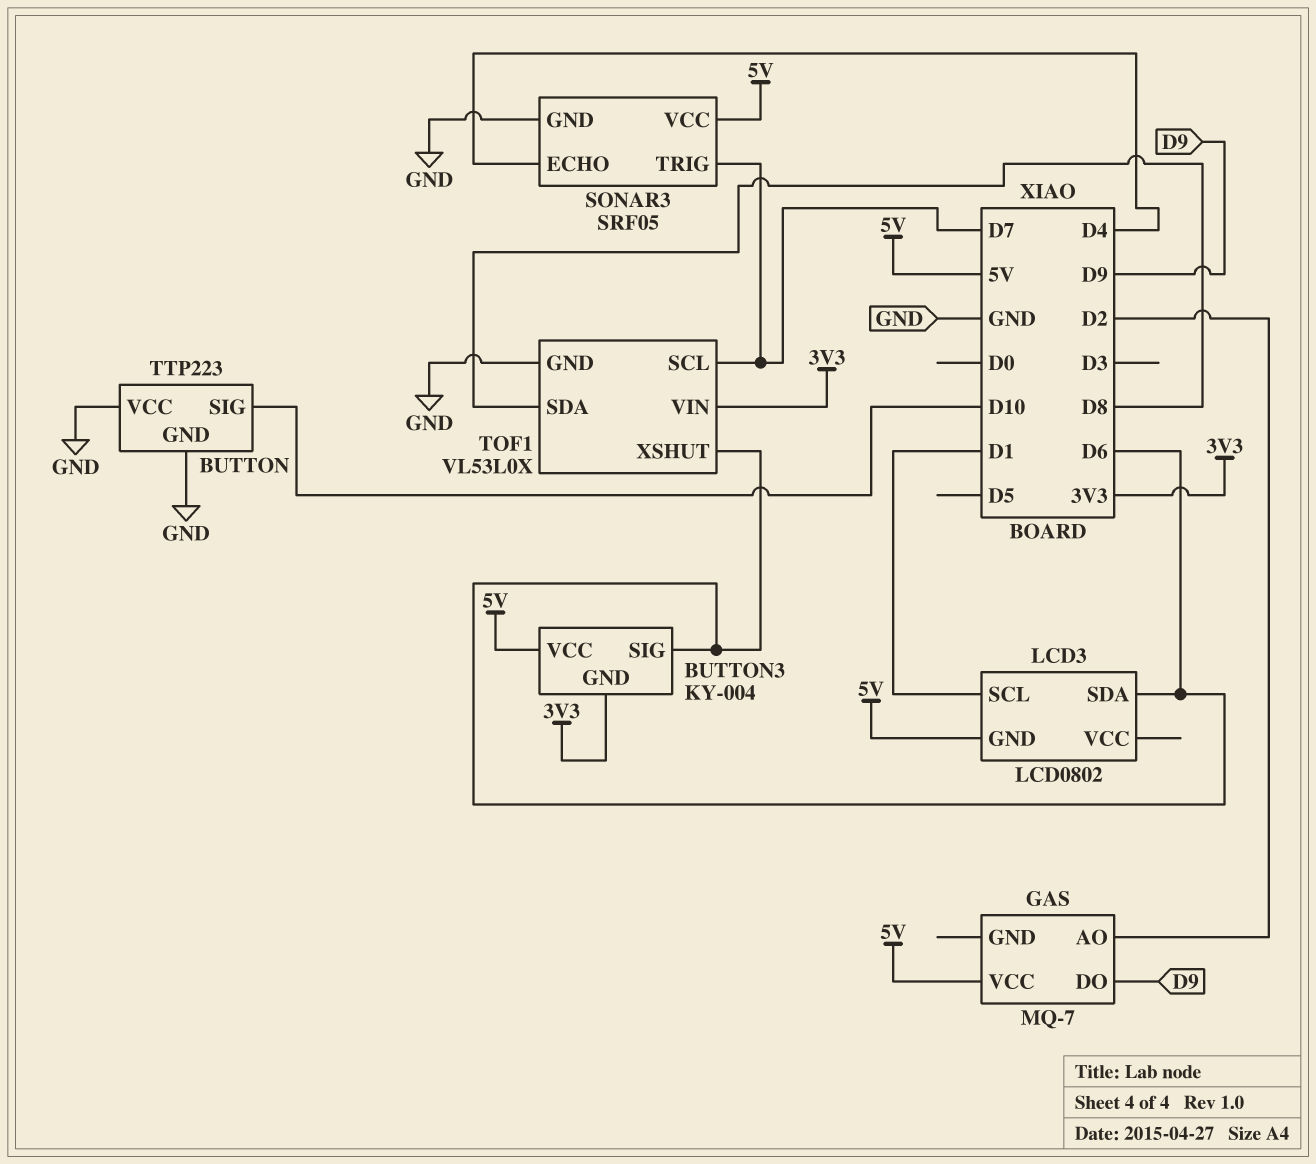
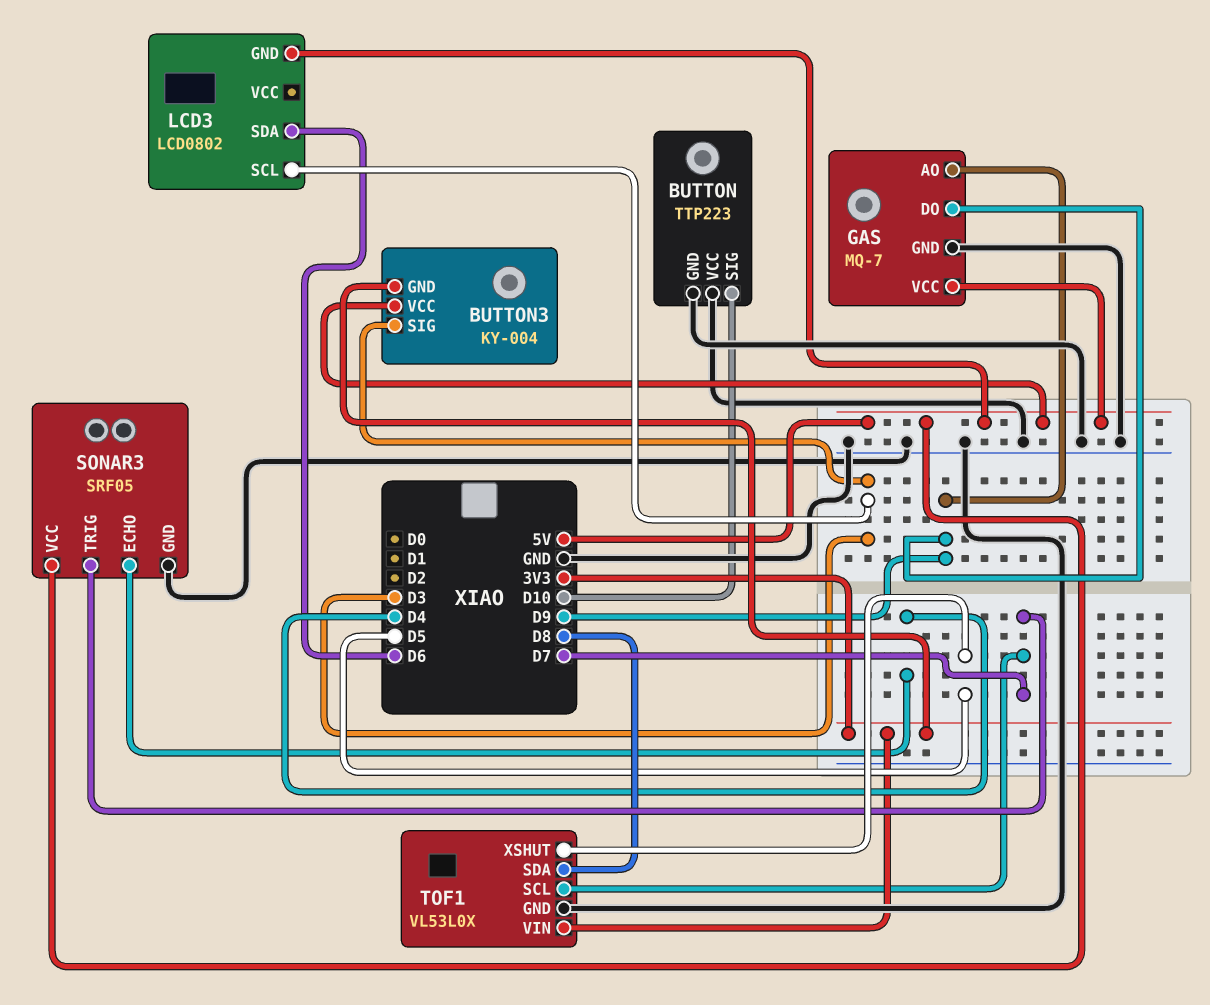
BUTTON3 pin SIG: D6 -> D3
GAS pin AO: D2 -> D9
GAS pin GND: none -> GND
LCD3 pin SCL: D1 -> D3
TOF1 pin XSHUT: D6 -> D5

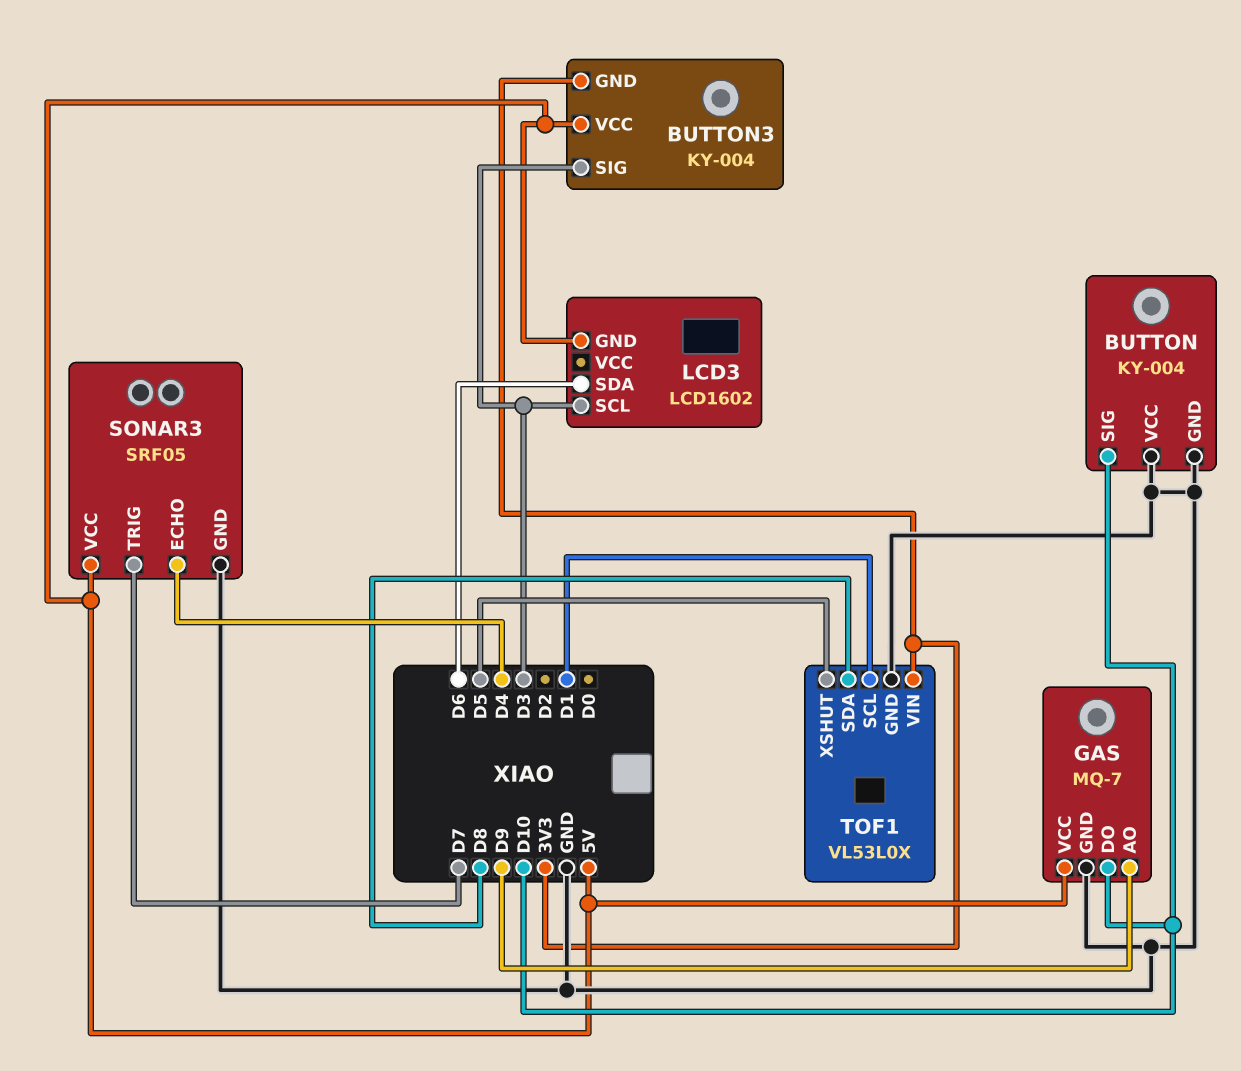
BUTTON: TTP223 -> KY-004
GAS pin DO: D9 -> D10
LCD3: LCD0802 -> LCD1602
TOF1 pin SCL: D7 -> D1

